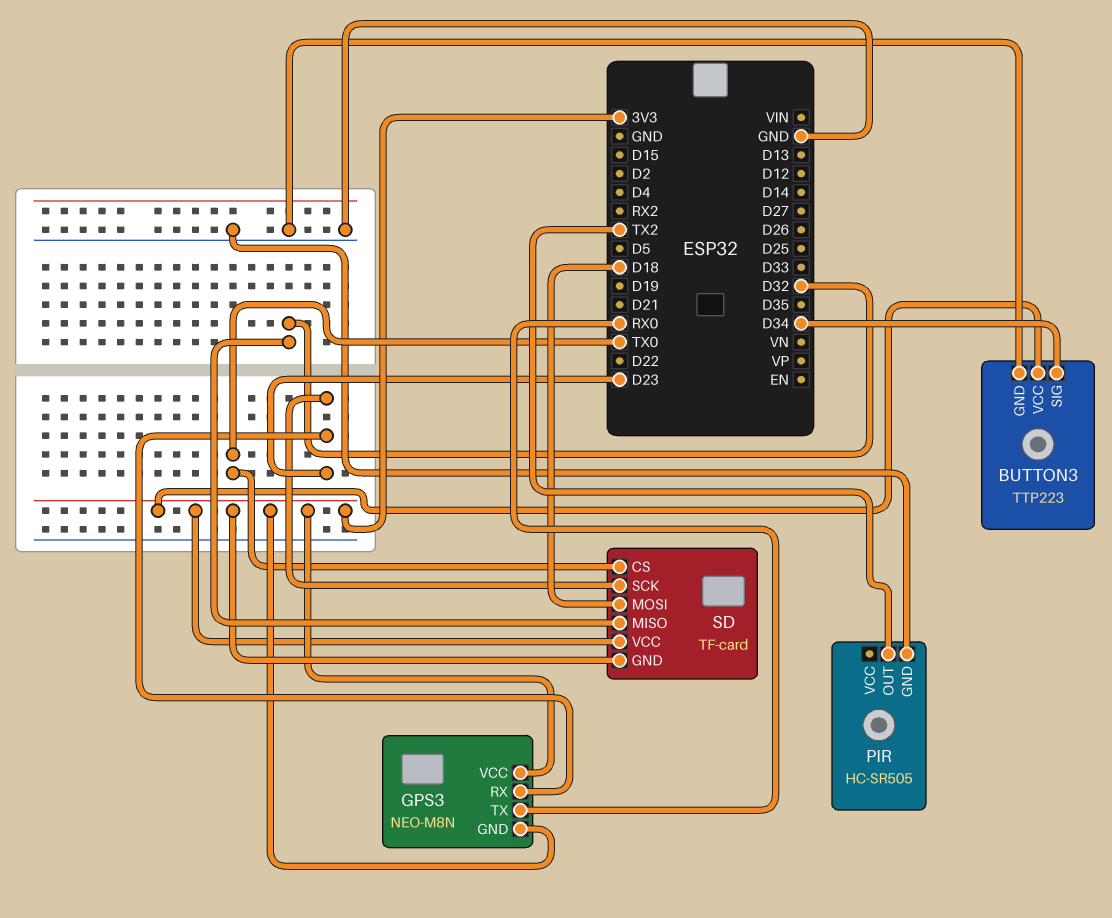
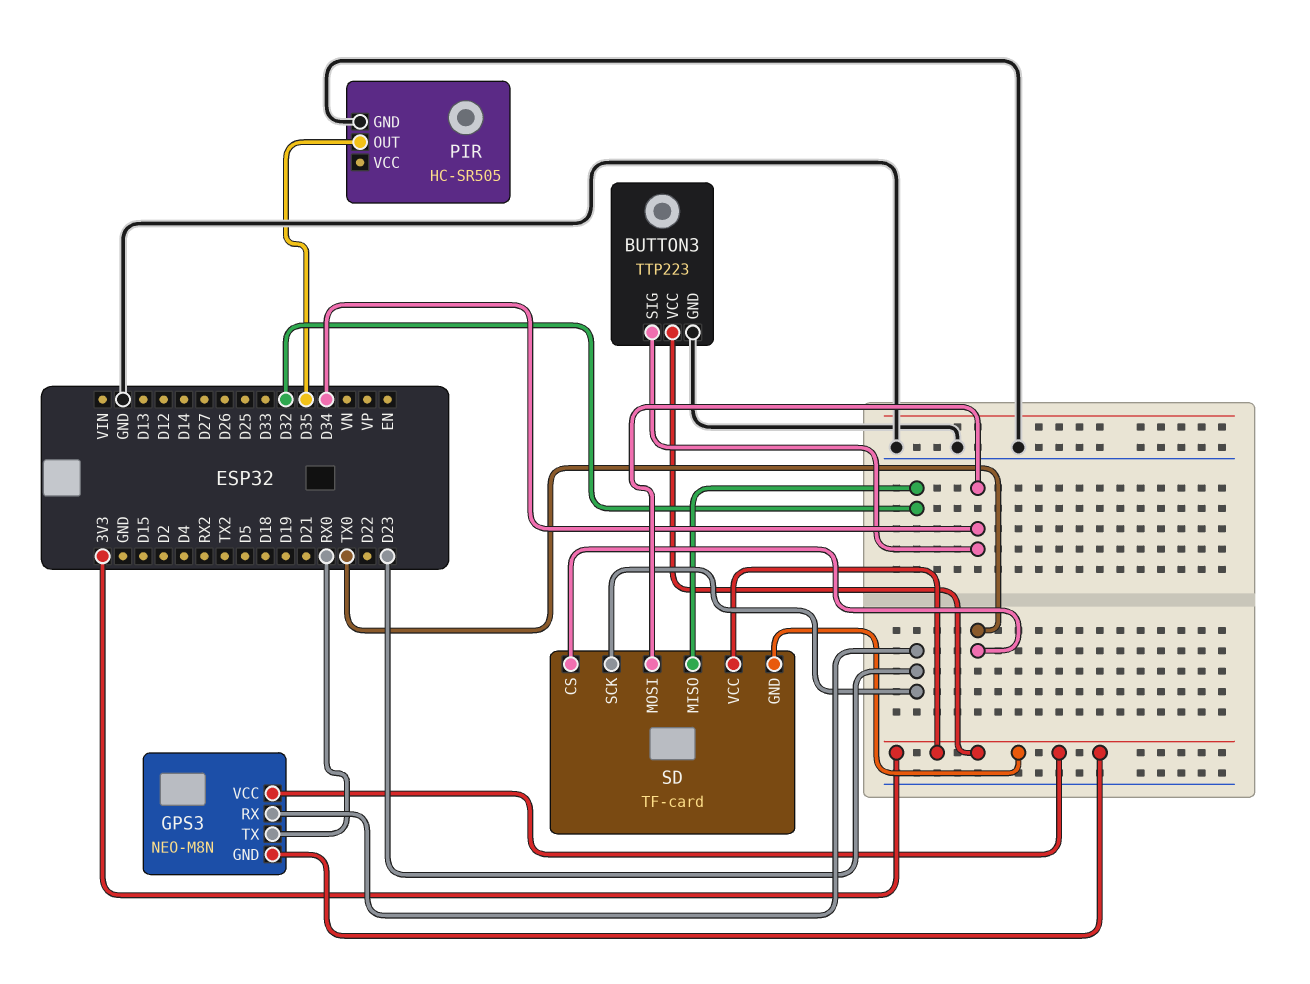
PIR pin OUT: TX2 -> D35
SD pin MOSI: D18 -> D34

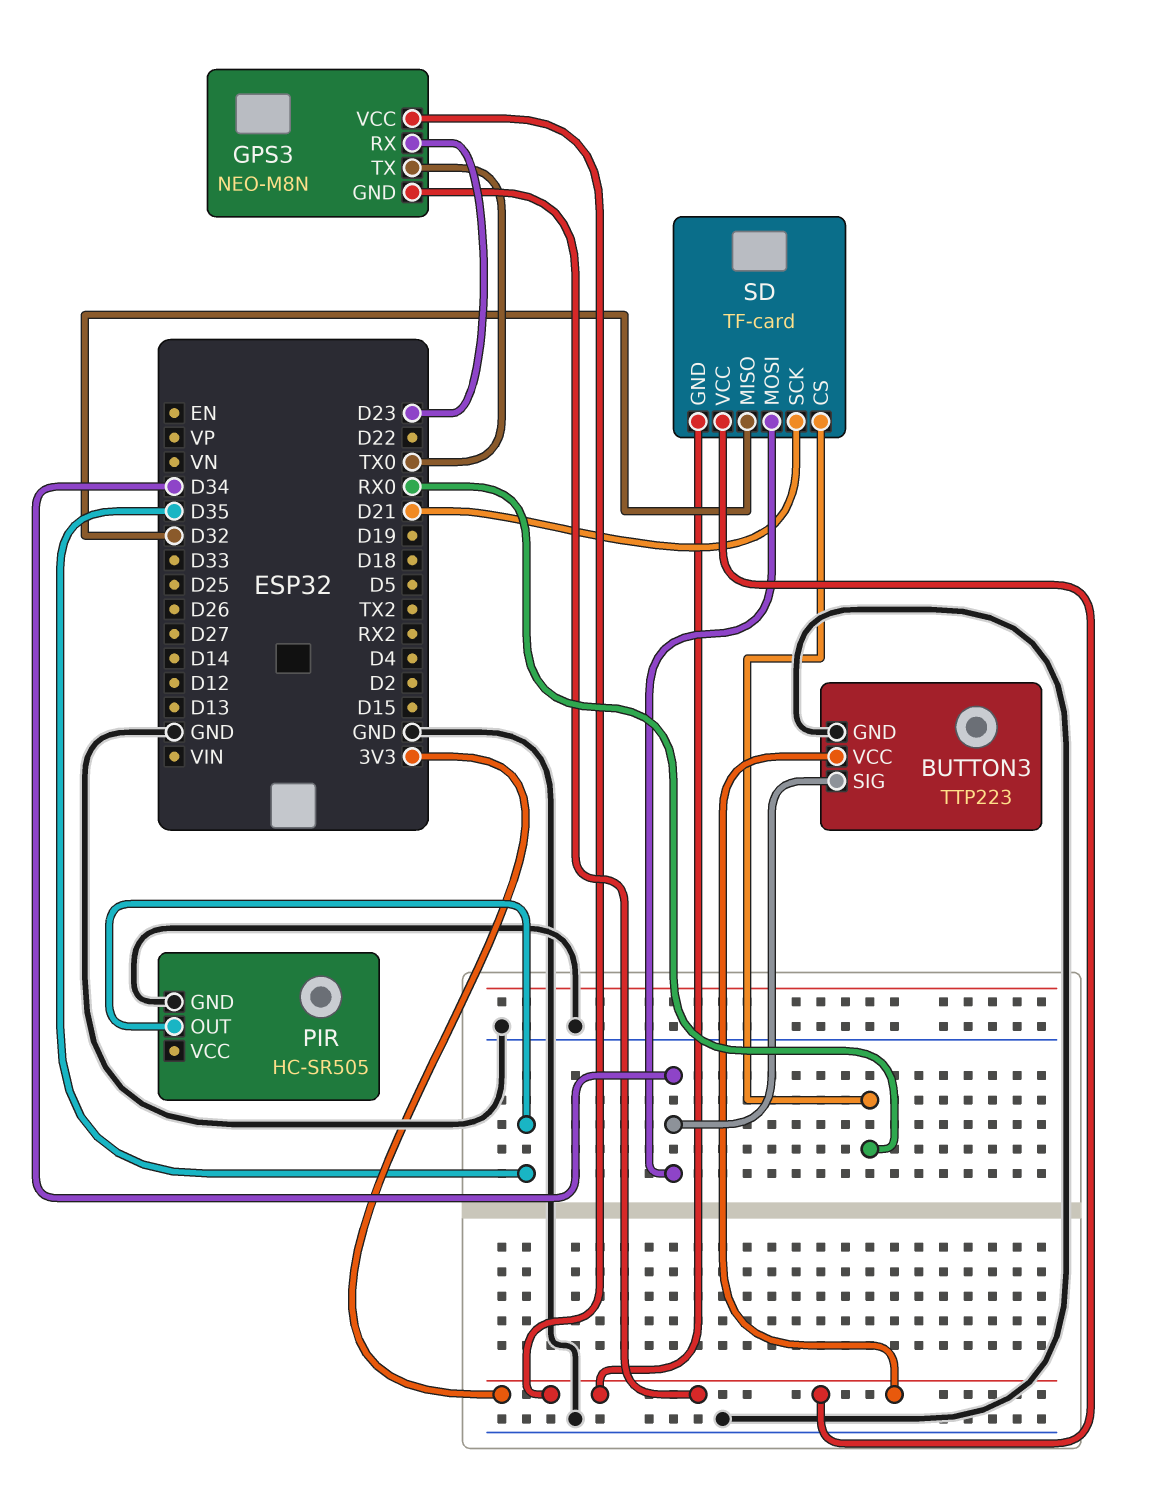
GPS3 pin TX: RX0 -> TX0
SD pin CS: TX0 -> RX0
SD pin SCK: D23 -> D21

